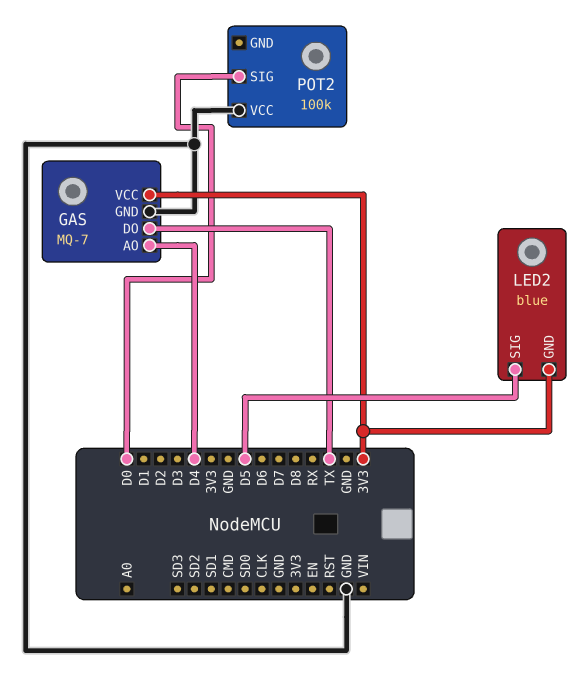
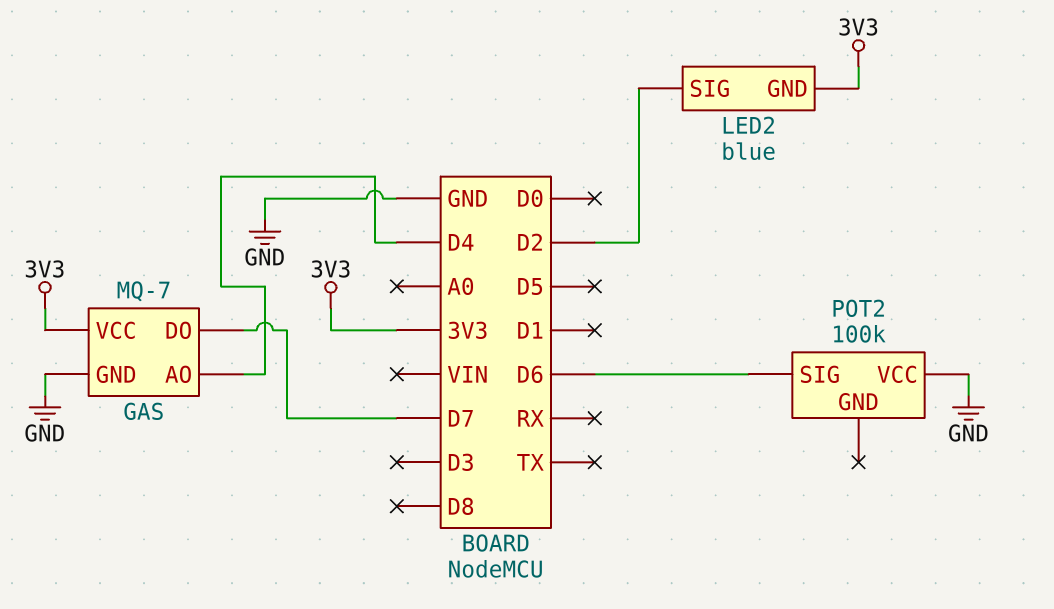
GAS pin DO: TX -> D7
LED2 pin SIG: D5 -> D2
POT2 pin SIG: D0 -> D6

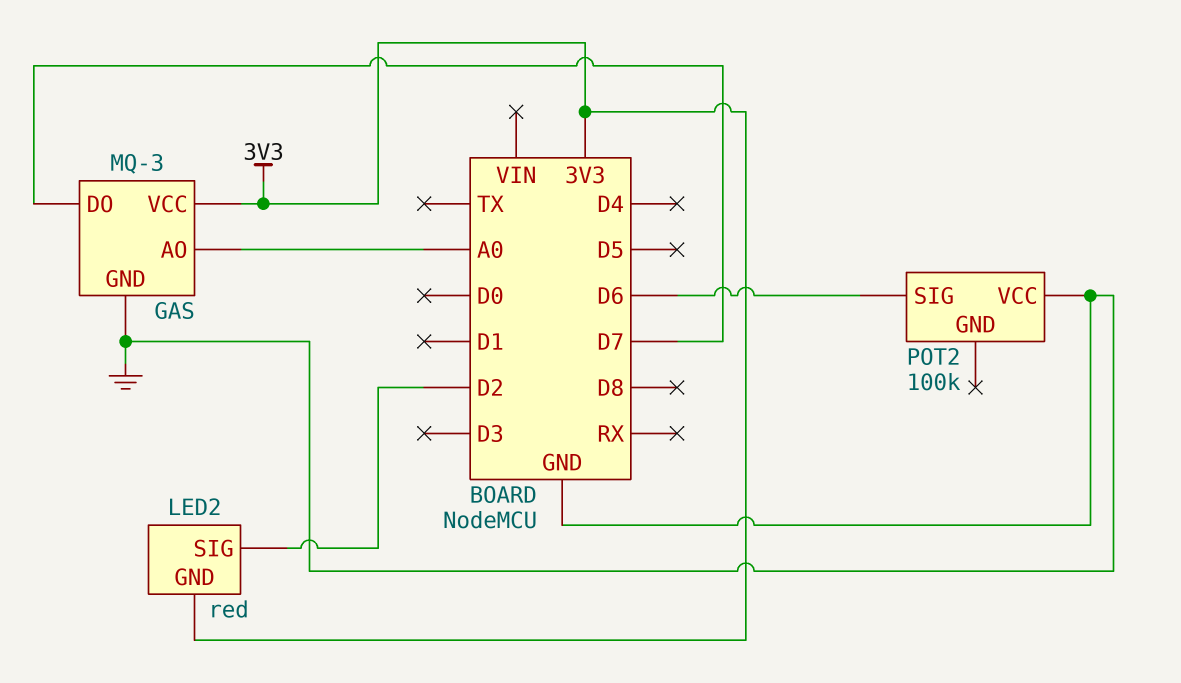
GAS: MQ-7 -> MQ-3
GAS pin AO: D4 -> A0
LED2: blue -> red

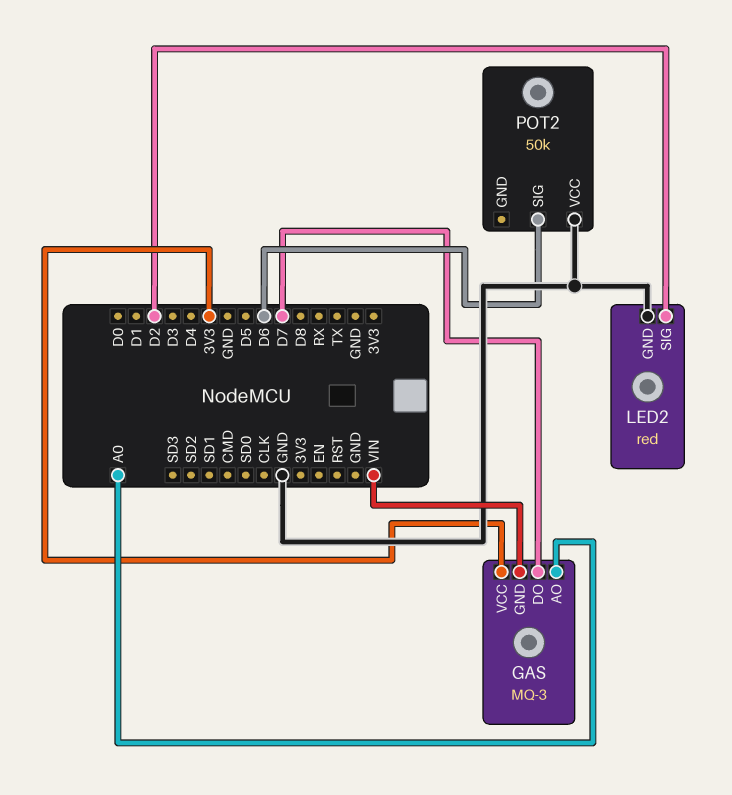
GAS pin GND: GND -> VIN
LED2 pin GND: 3V3 -> GND
POT2: 100k -> 50k

